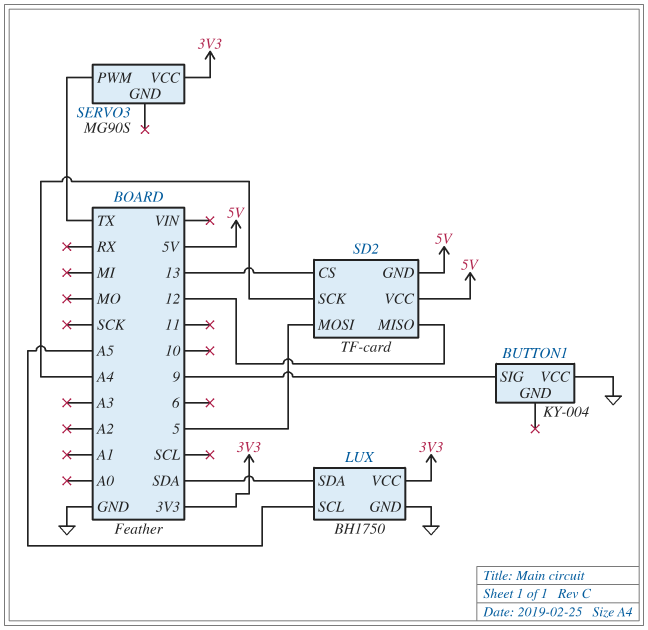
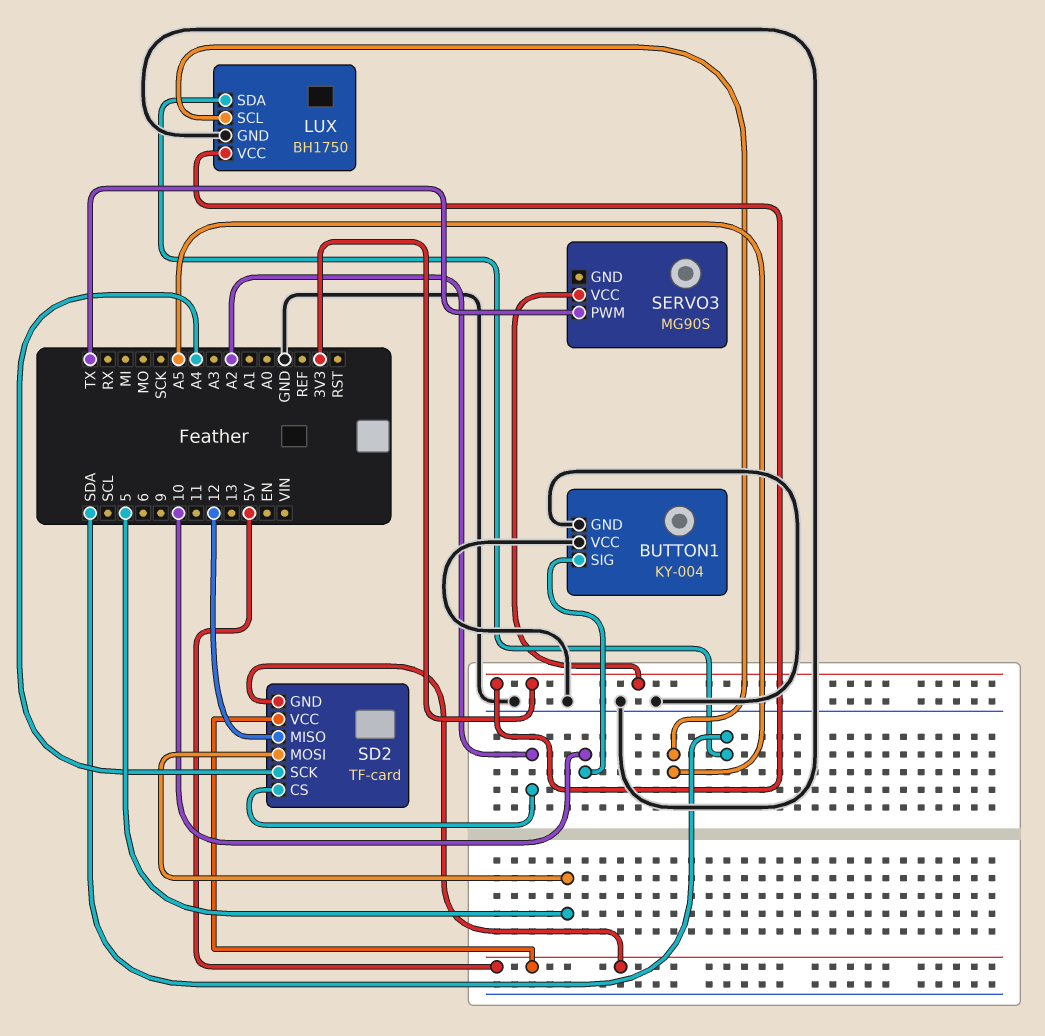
BUTTON1 pin GND: none -> GND
BUTTON1 pin SIG: 9 -> 10
SD2 pin CS: 13 -> A2

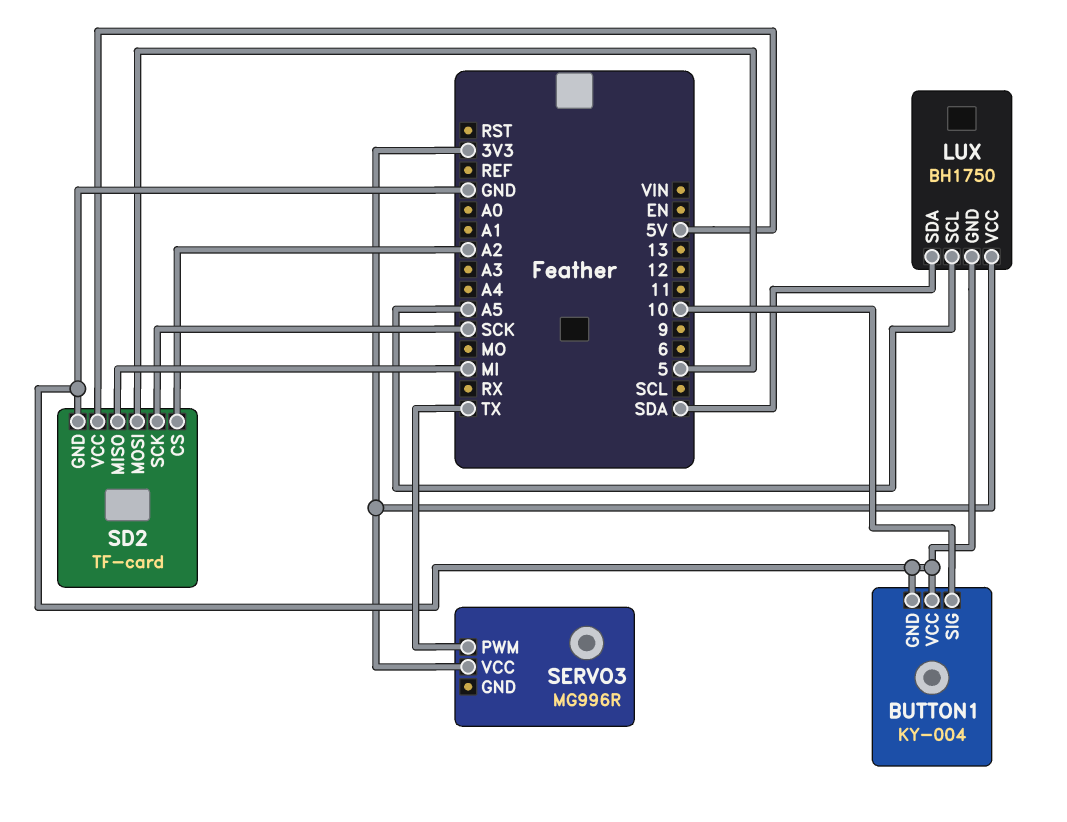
SD2 pin GND: 5V -> GND
SD2 pin MISO: 12 -> MI
SD2 pin SCK: A4 -> SCK
SERVO3: MG90S -> MG996R

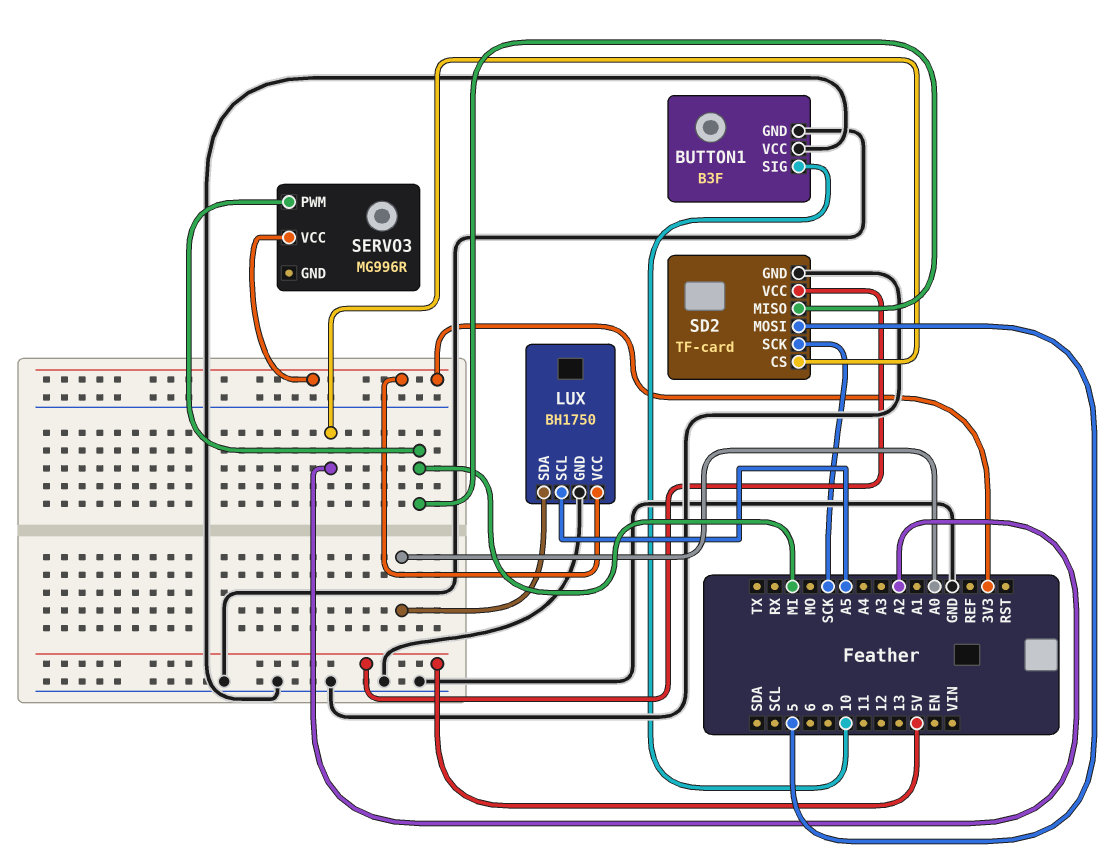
BUTTON1: KY-004 -> B3F
LUX pin SDA: SDA -> A0
SERVO3 pin PWM: TX -> MI

